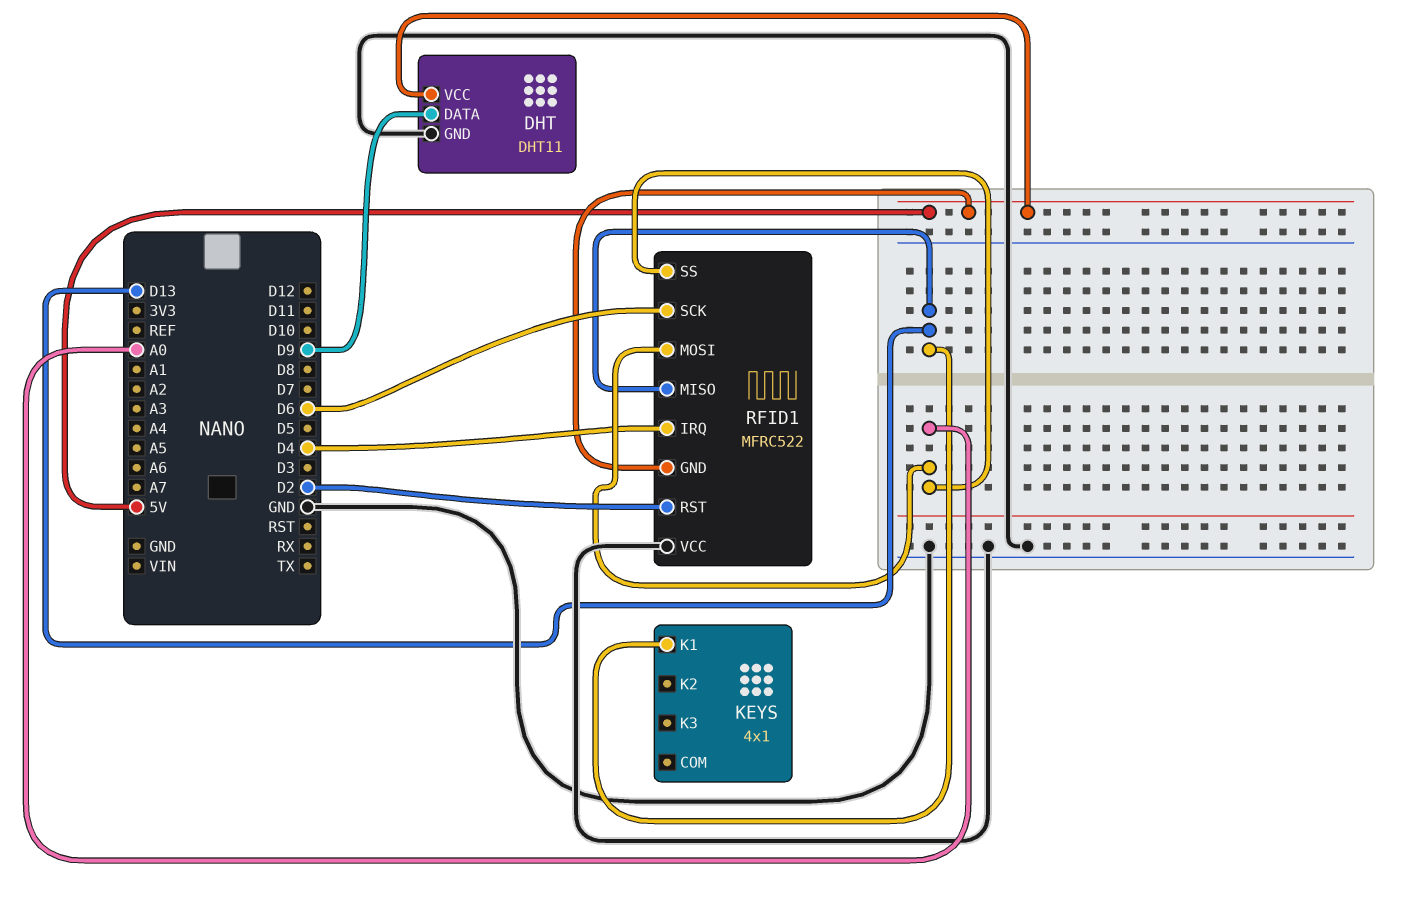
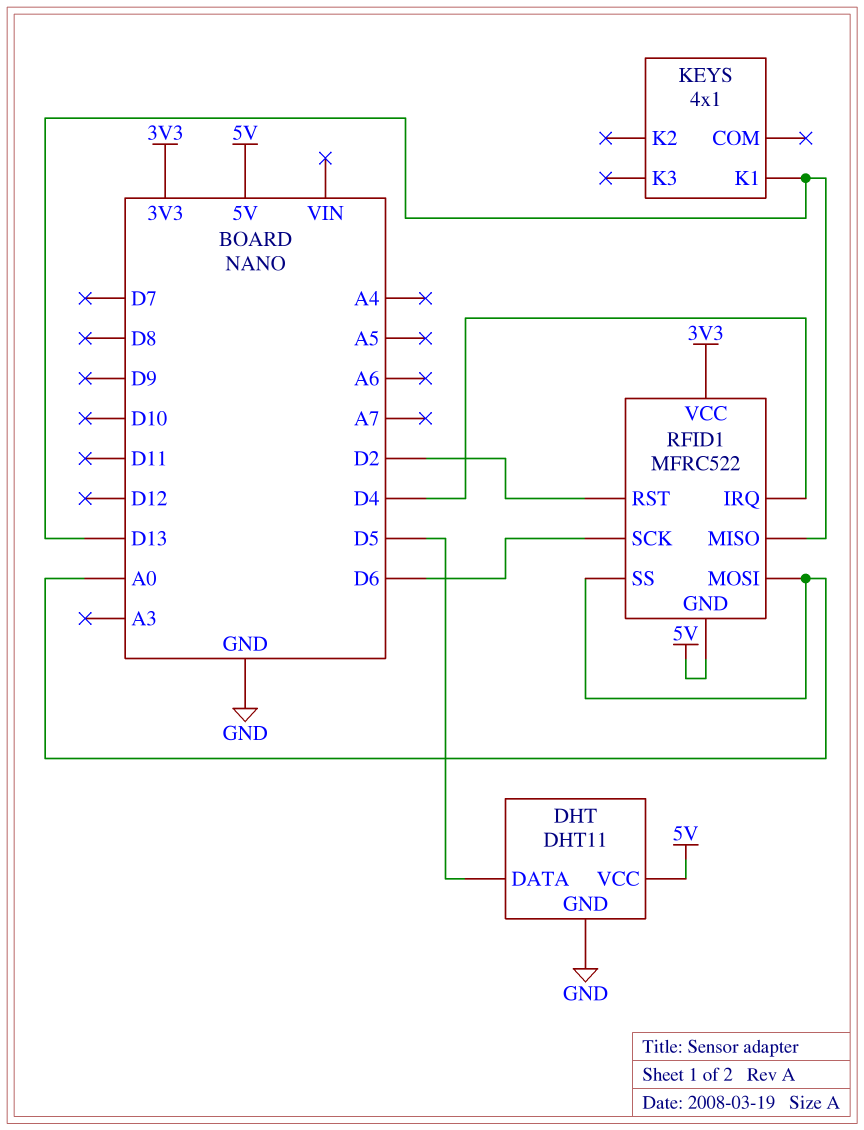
DHT pin DATA: D9 -> D5
RFID1 pin VCC: GND -> 3V3

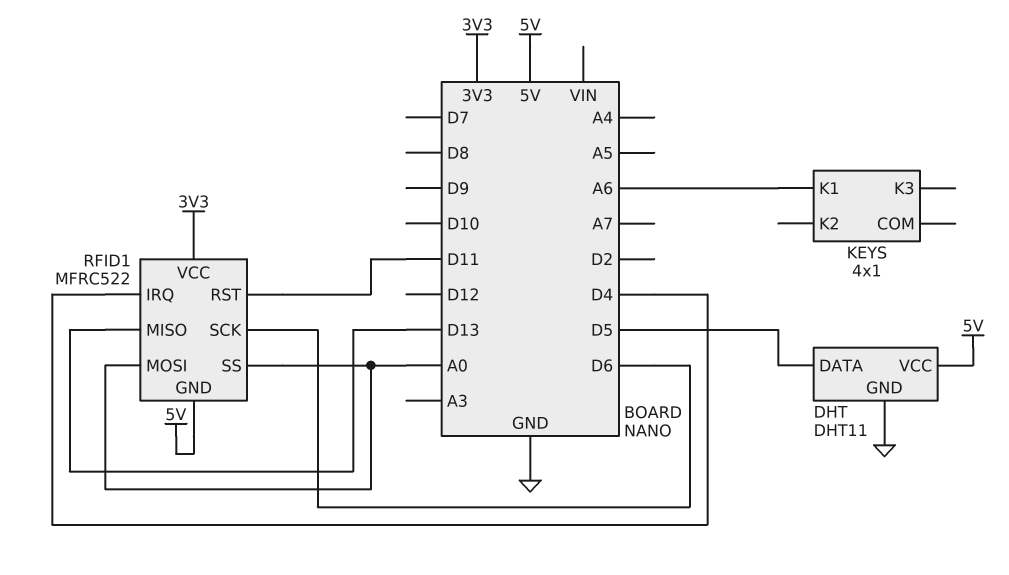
KEYS pin K1: D13 -> A6
RFID1 pin RST: D2 -> D11

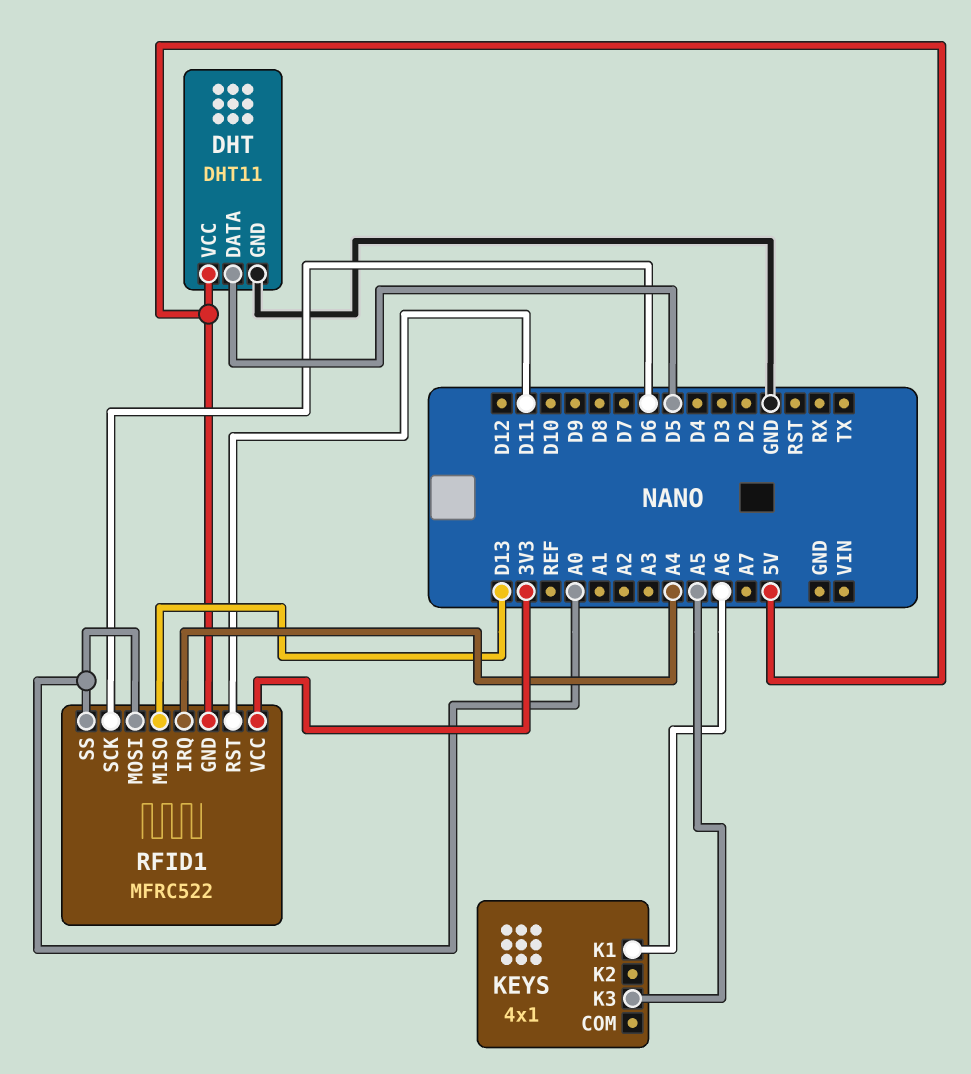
KEYS pin K3: none -> A5
RFID1 pin IRQ: D4 -> A4

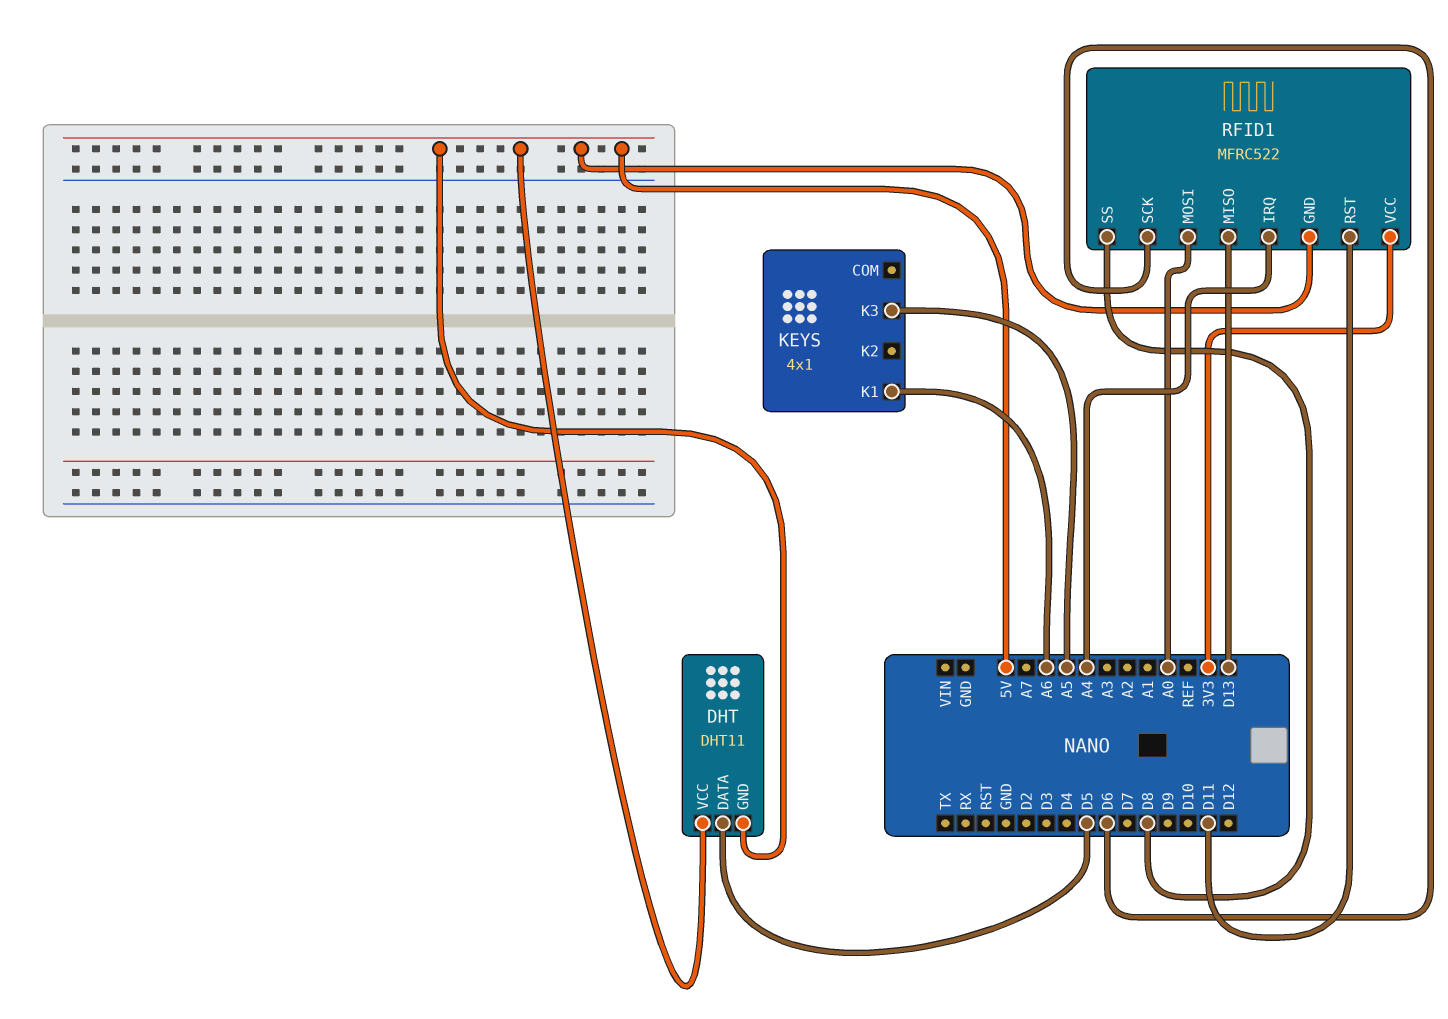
DHT pin GND: GND -> 5V
RFID1 pin SS: A0 -> D8

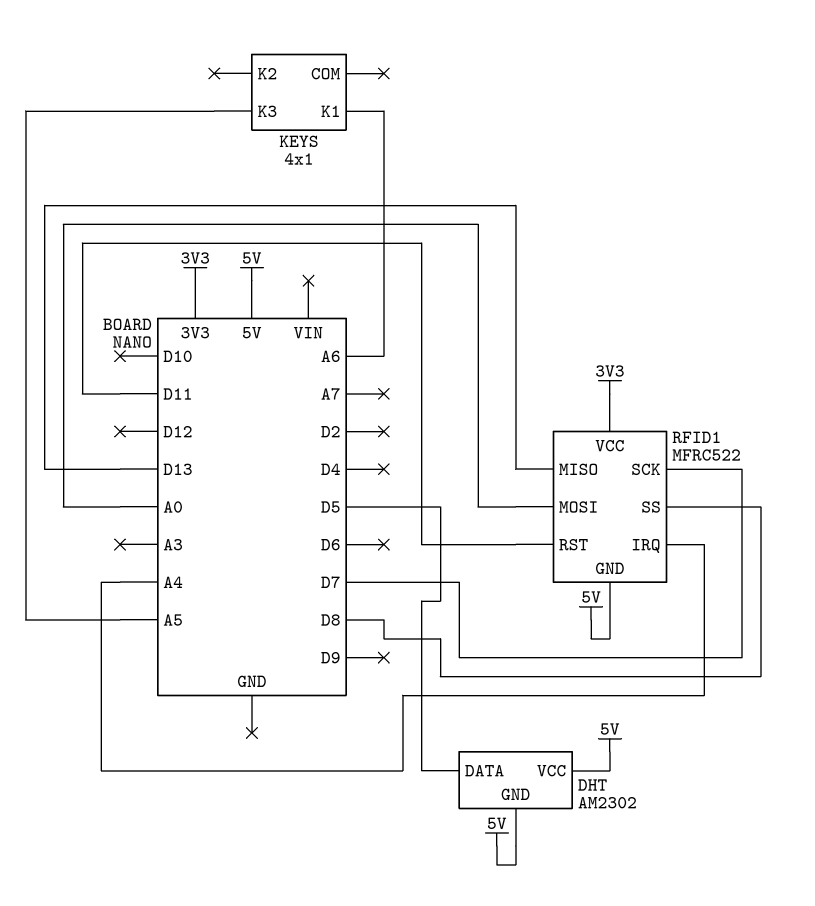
DHT: DHT11 -> AM2302
RFID1 pin SCK: D6 -> D7

